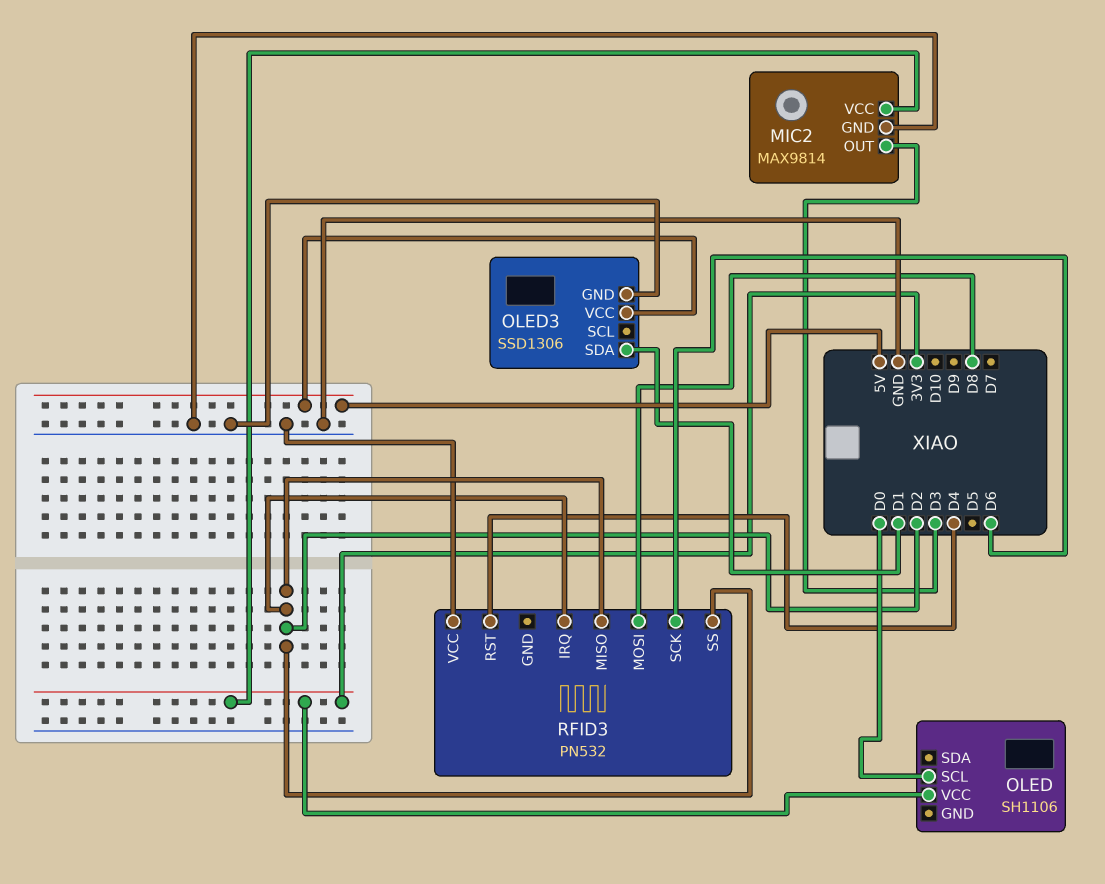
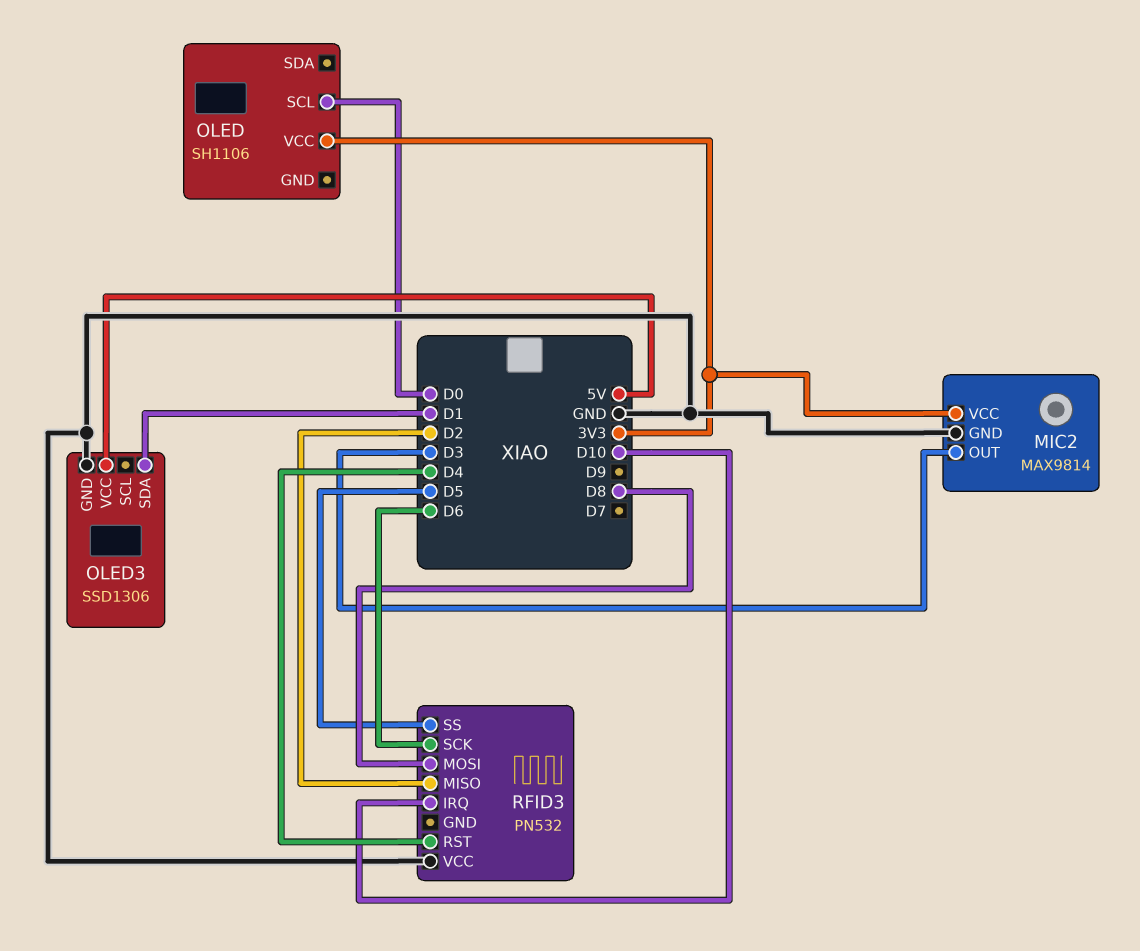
RFID3 pin IRQ: D2 -> D10
RFID3 pin SS: D2 -> D5

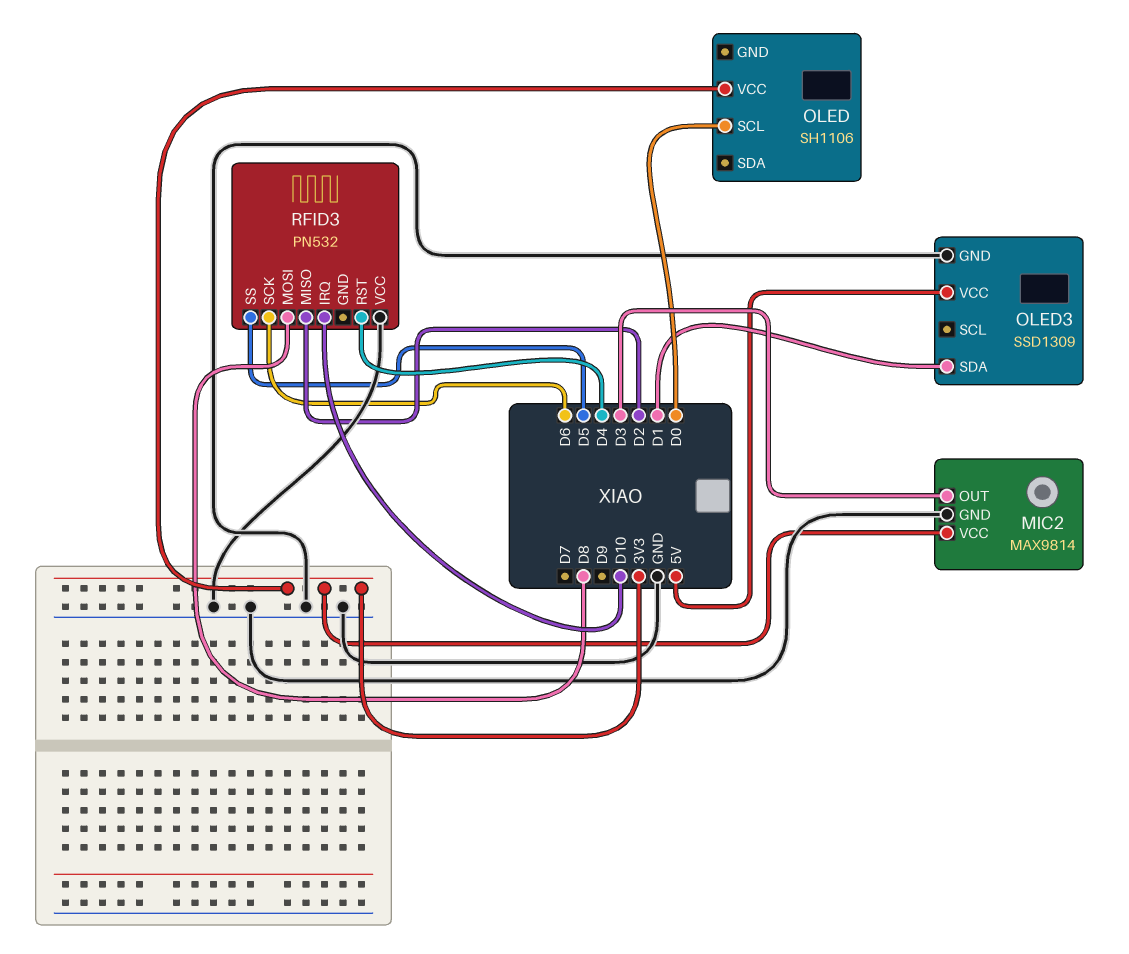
OLED3: SSD1306 -> SSD1309

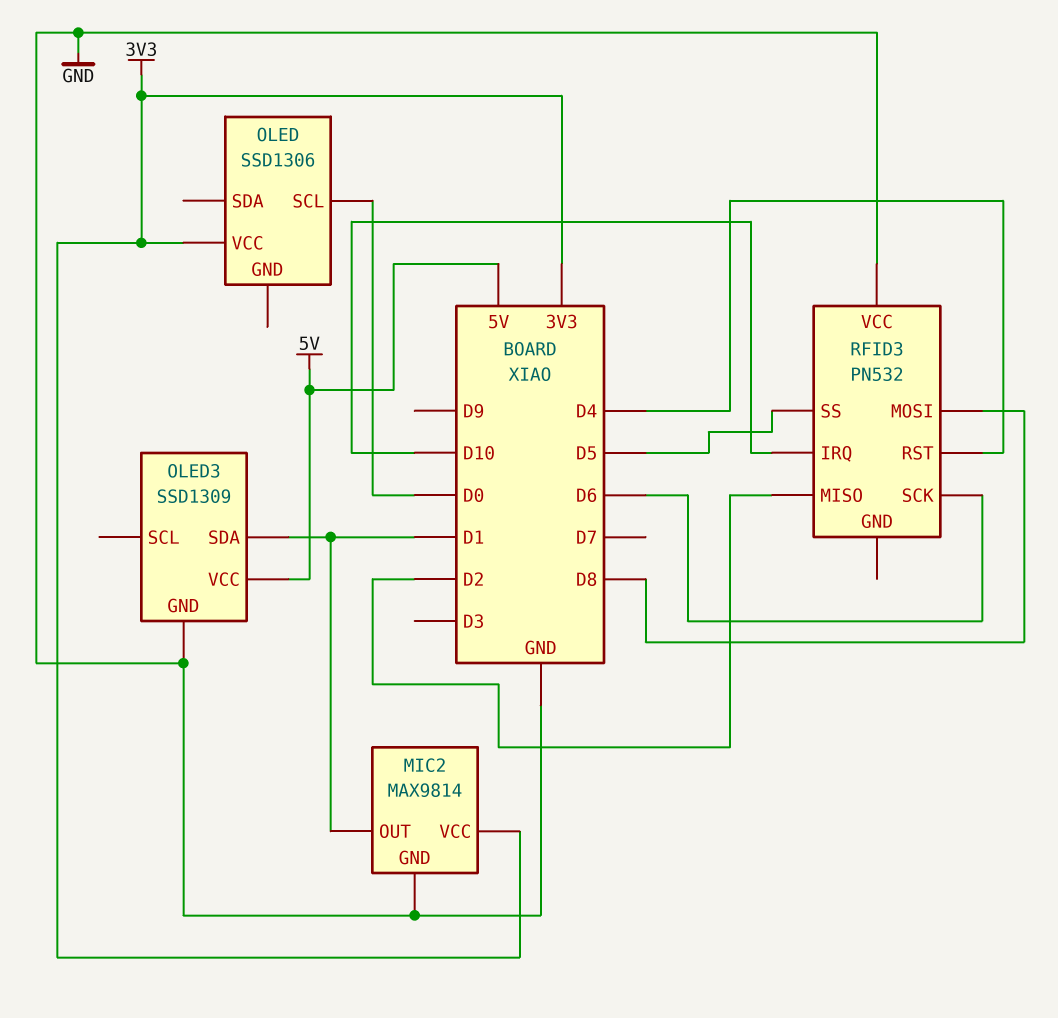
MIC2 pin OUT: D3 -> D1
OLED: SH1106 -> SSD1306

